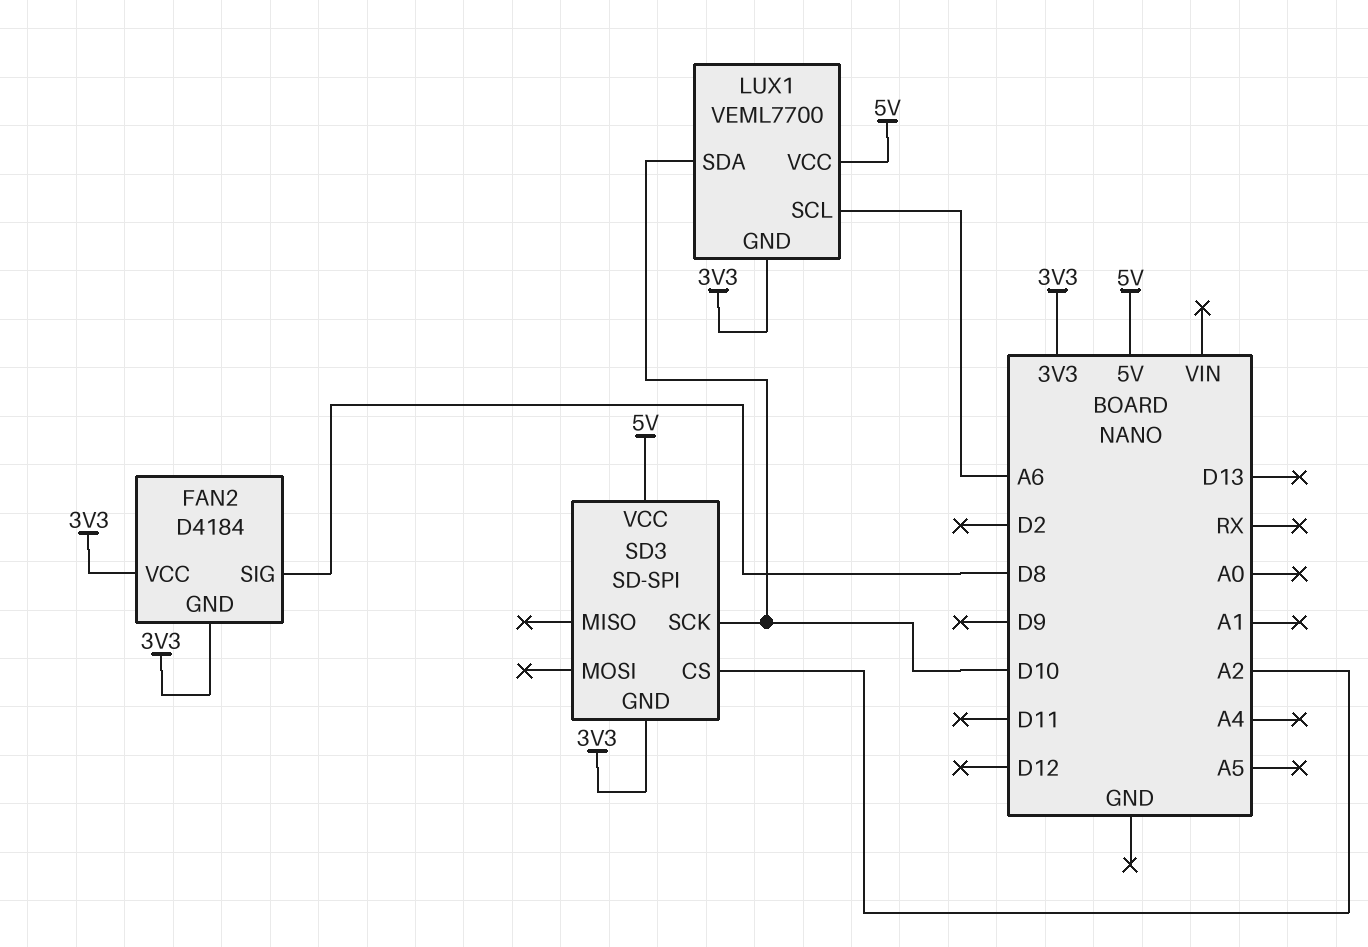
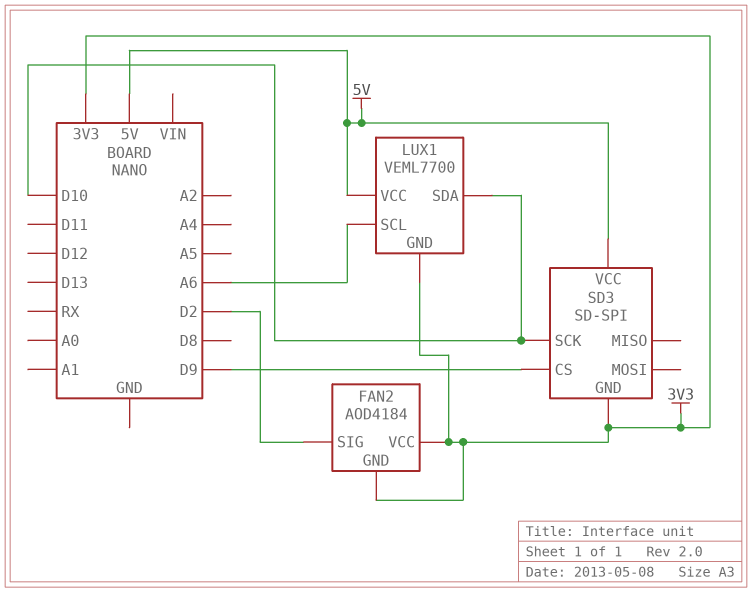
FAN2: D4184 -> AOD4184
FAN2 pin SIG: D8 -> D2
SD3 pin CS: A2 -> D9

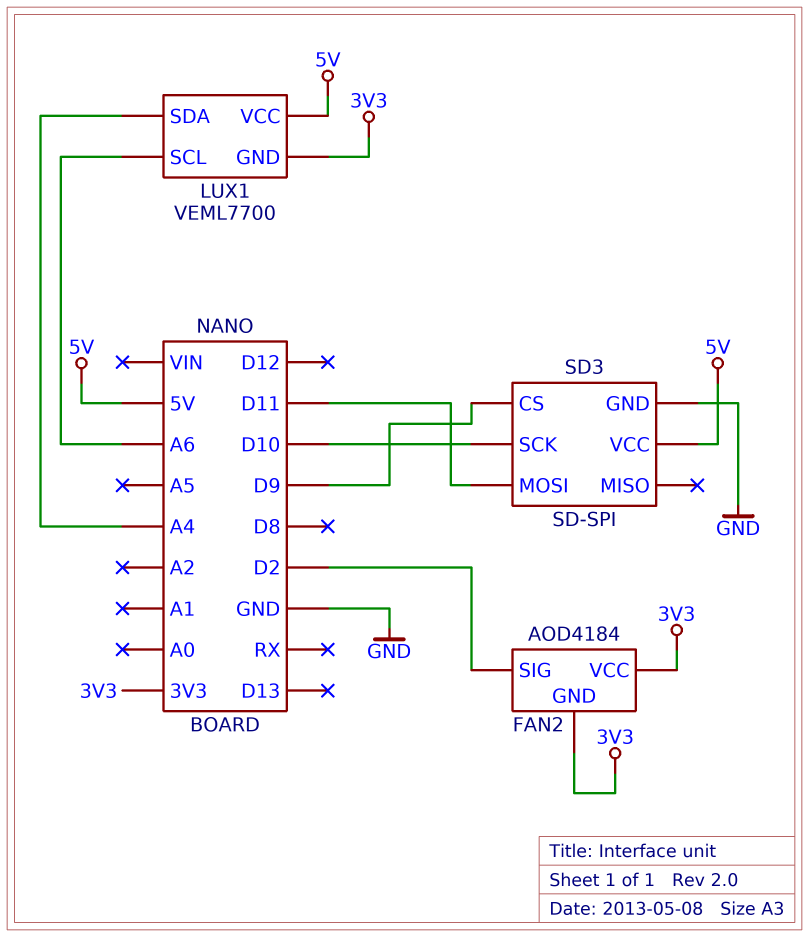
LUX1 pin SDA: D10 -> A4
SD3 pin GND: 3V3 -> GND
SD3 pin MOSI: none -> D11

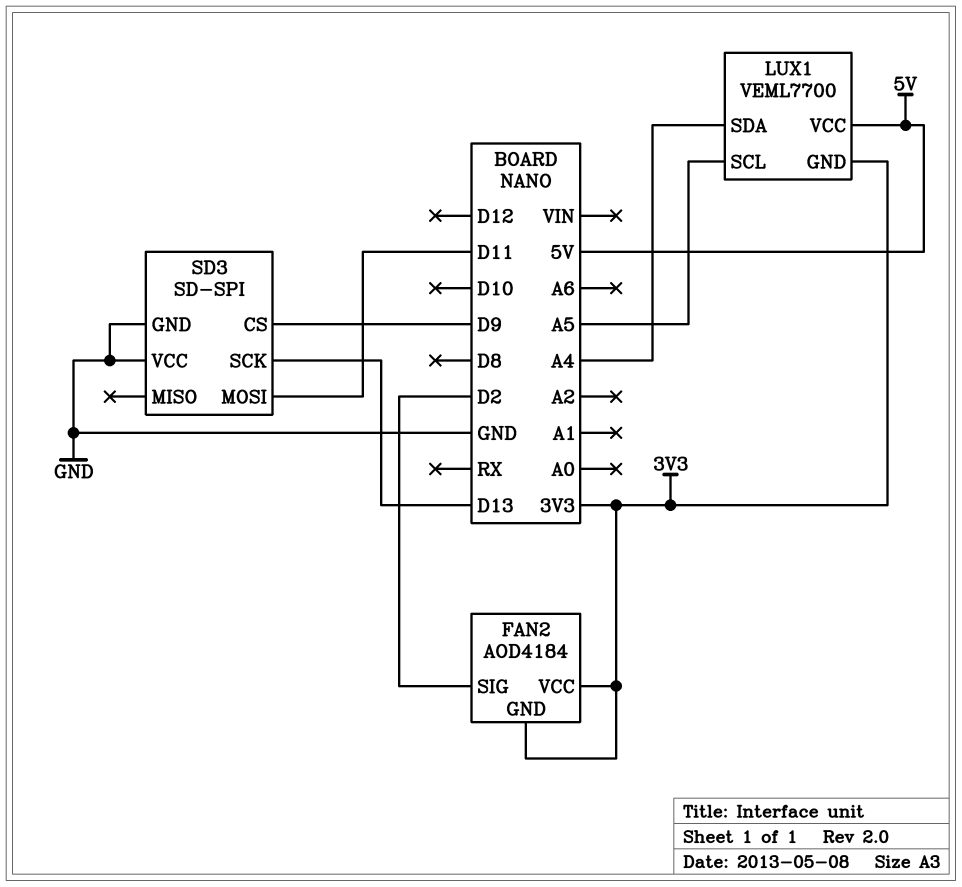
LUX1 pin SCL: A6 -> A5
SD3 pin SCK: D10 -> D13
SD3 pin VCC: 5V -> GND

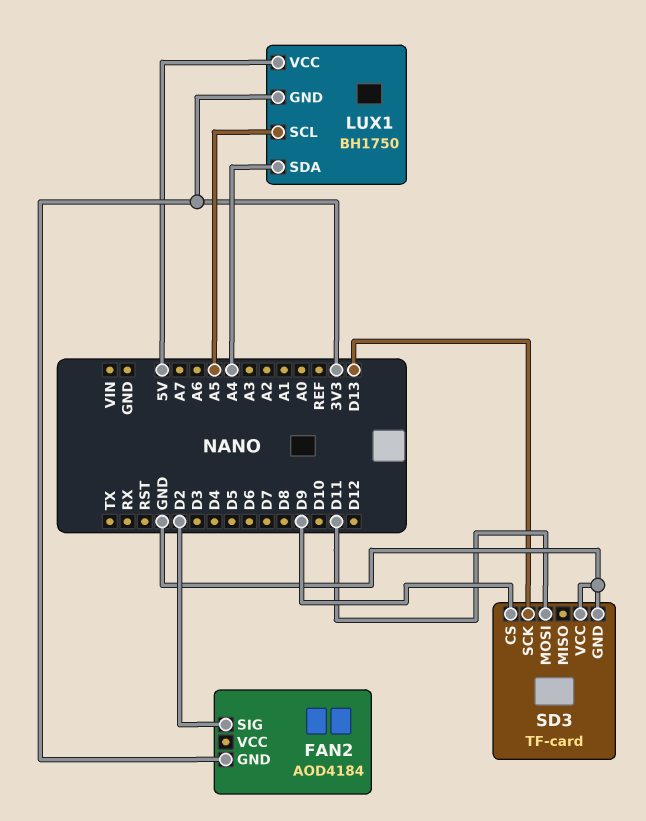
FAN2 pin VCC: 3V3 -> none
LUX1: VEML7700 -> BH1750
SD3: SD-SPI -> TF-card

